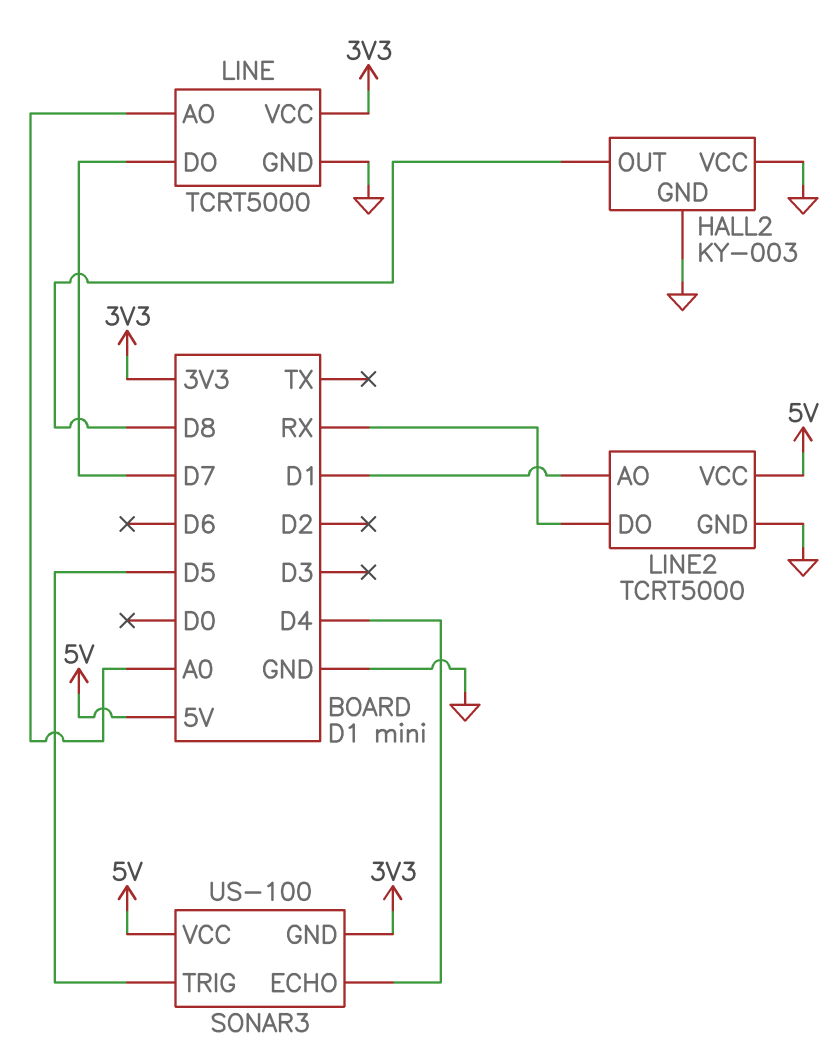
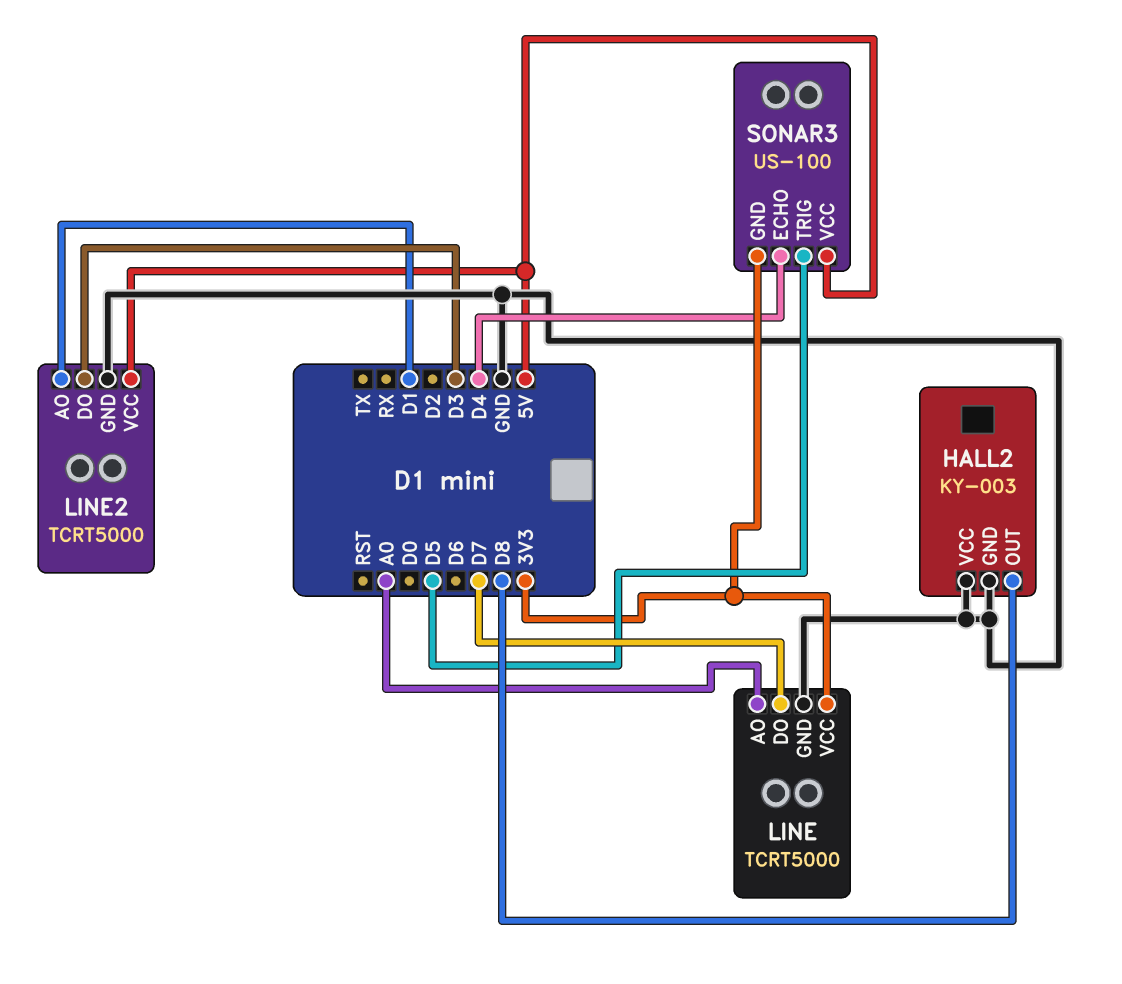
LINE2 pin DO: RX -> D3

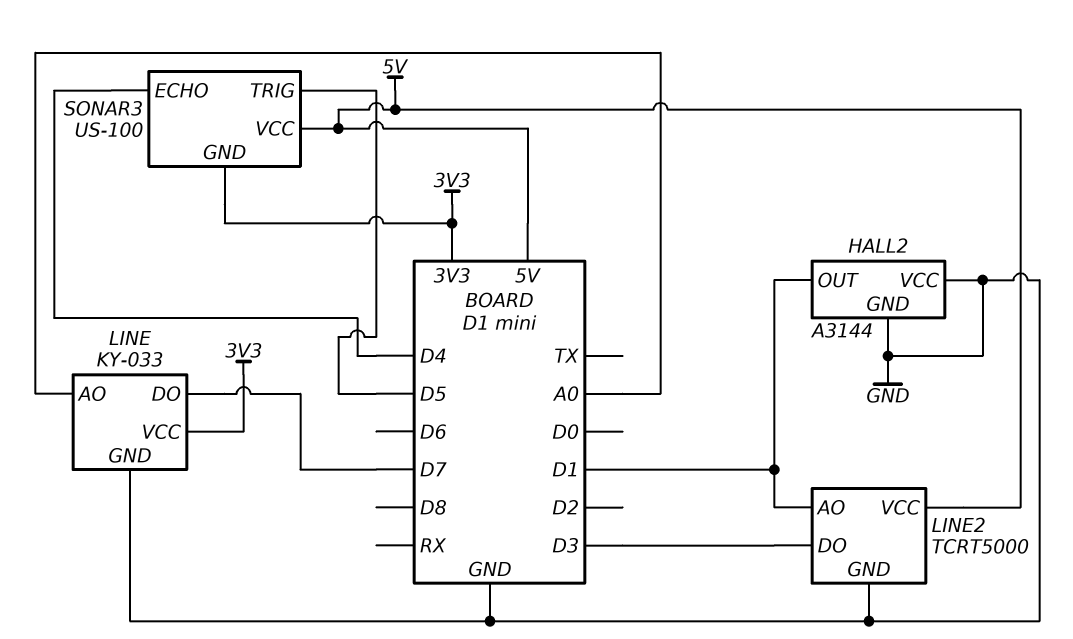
HALL2: KY-003 -> A3144
HALL2 pin OUT: D8 -> D1
LINE: TCRT5000 -> KY-033

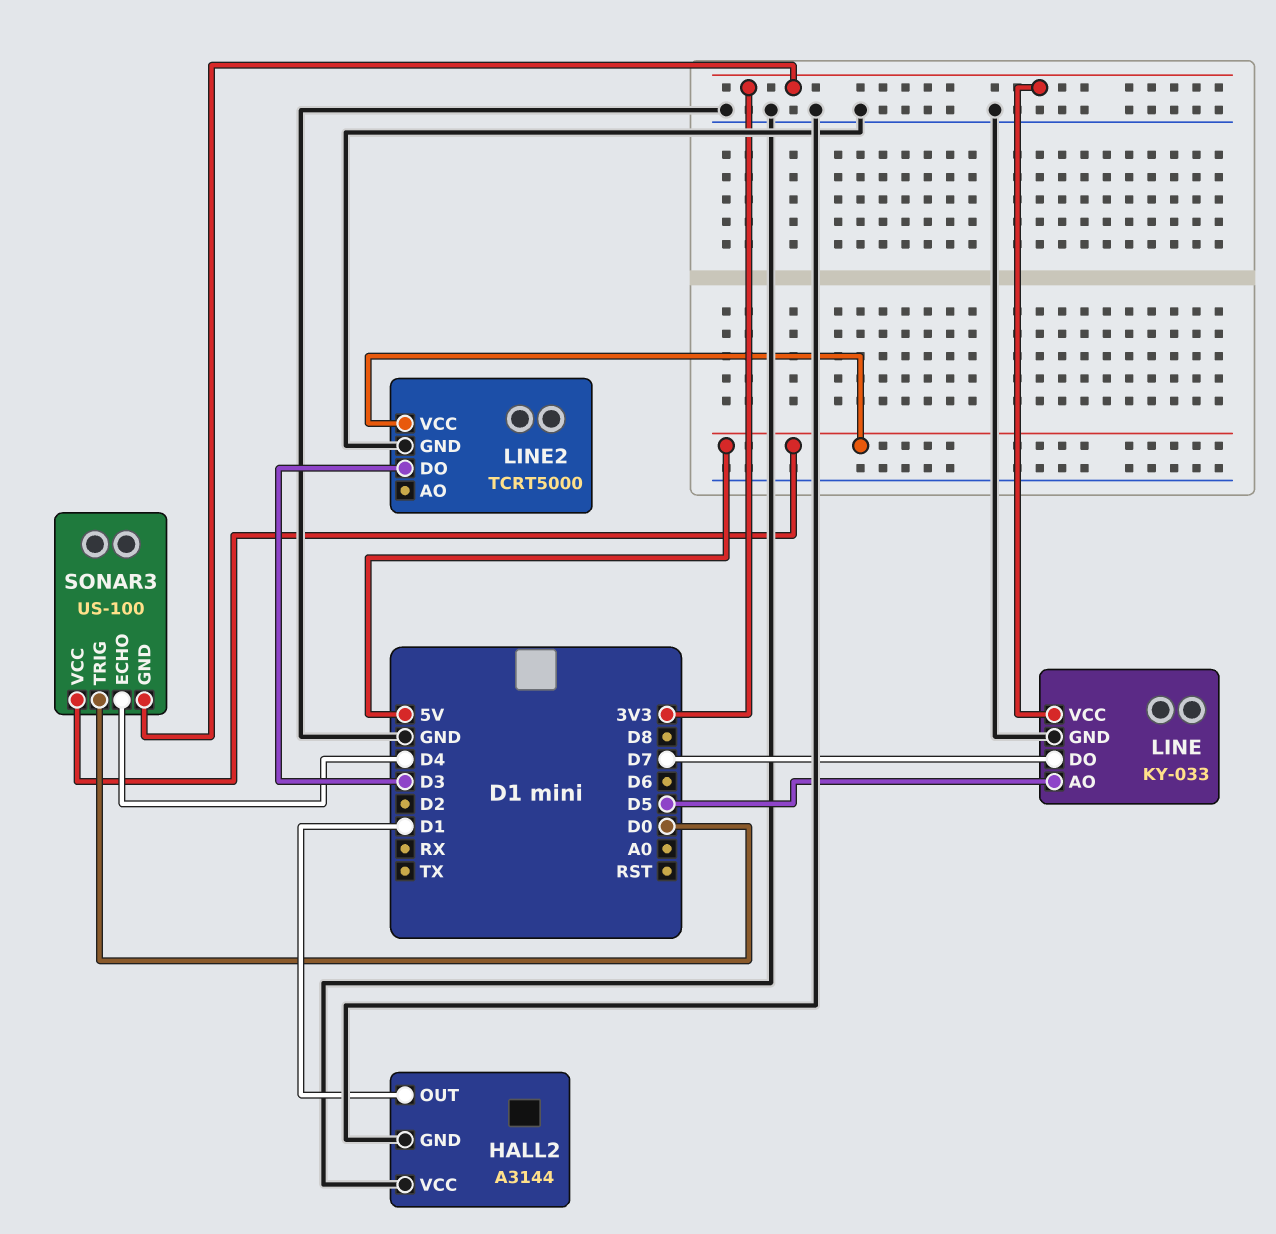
LINE pin AO: A0 -> D5
LINE2 pin AO: D1 -> none
SONAR3 pin TRIG: D5 -> D0

